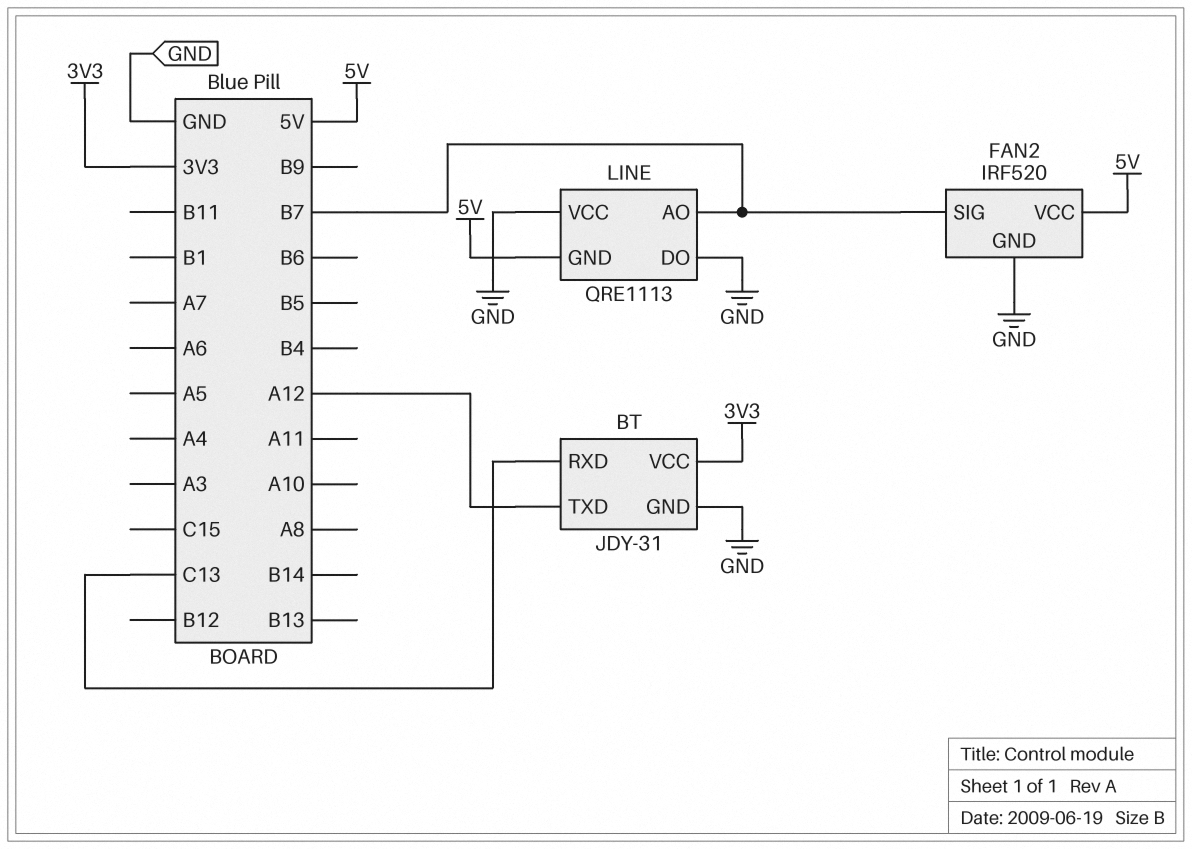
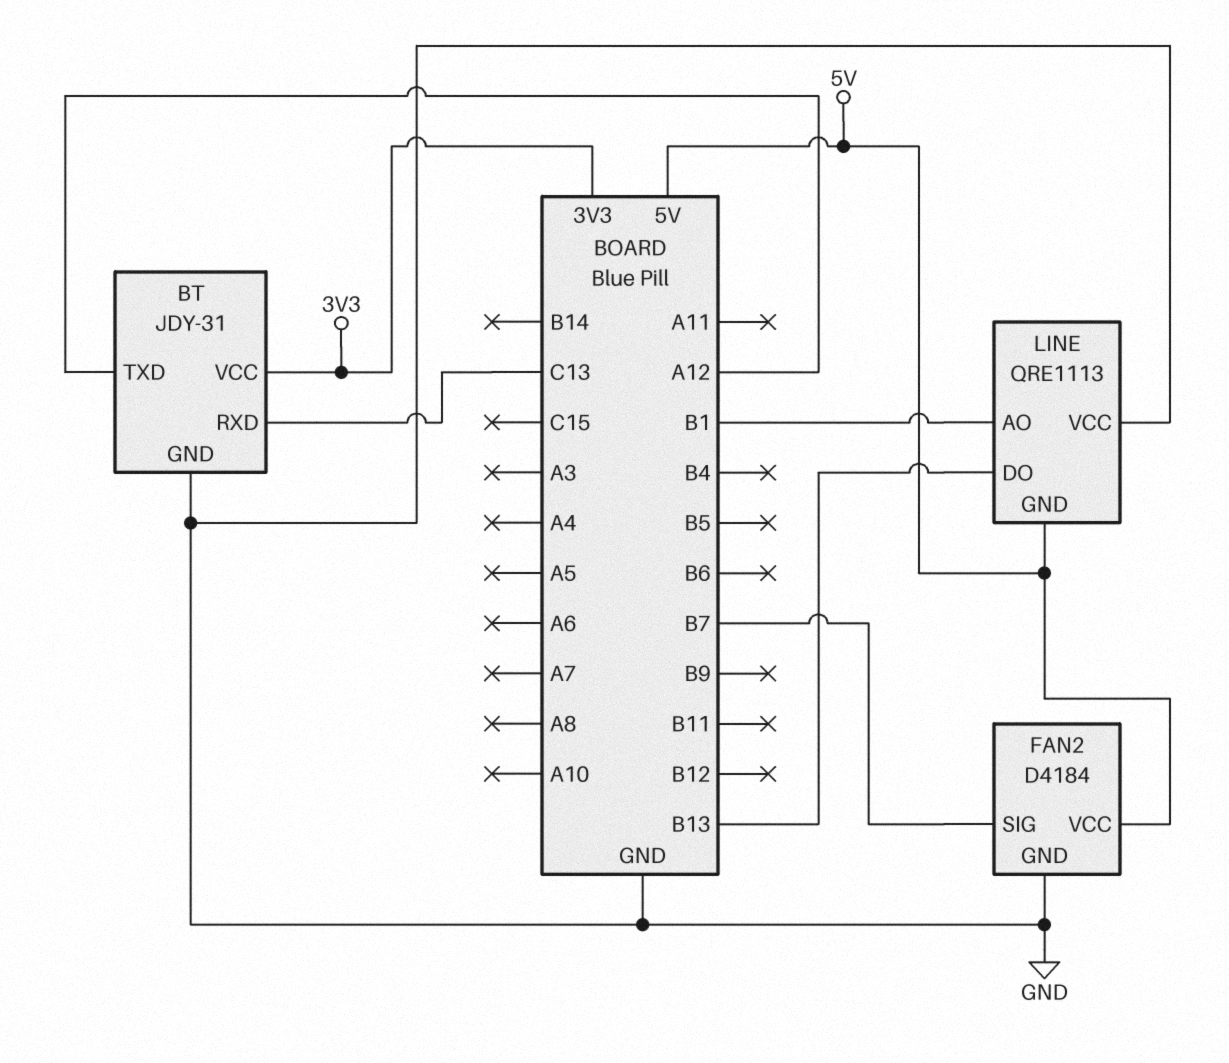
FAN2: IRF520 -> D4184
LINE pin AO: B7 -> B1
LINE pin DO: GND -> B13

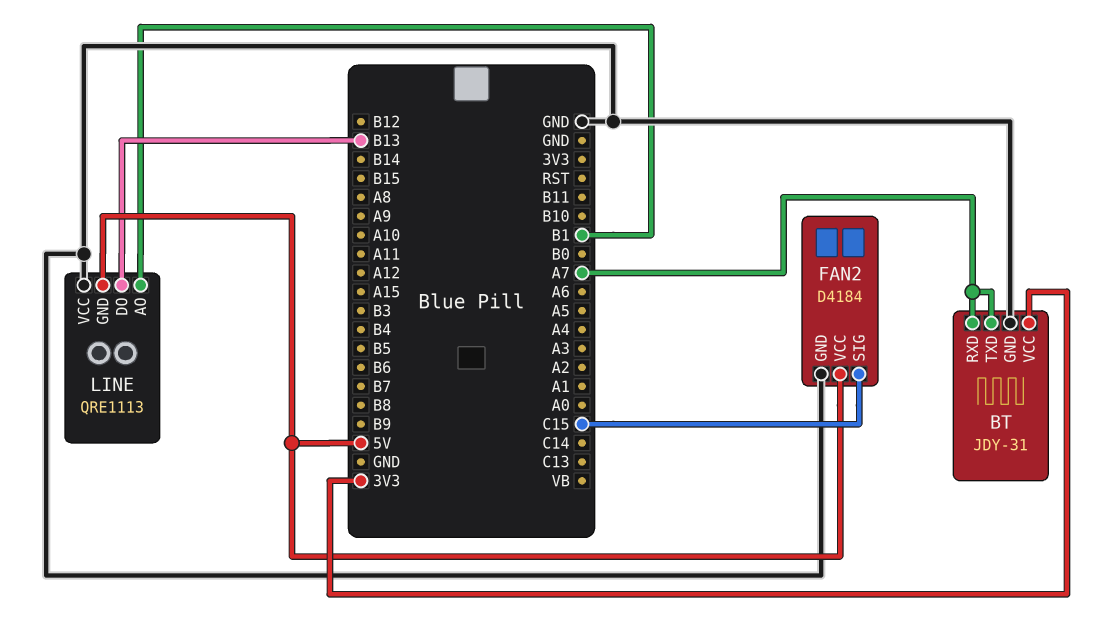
BT pin RXD: C13 -> A7
BT pin TXD: A12 -> A7
FAN2 pin SIG: B7 -> C15

